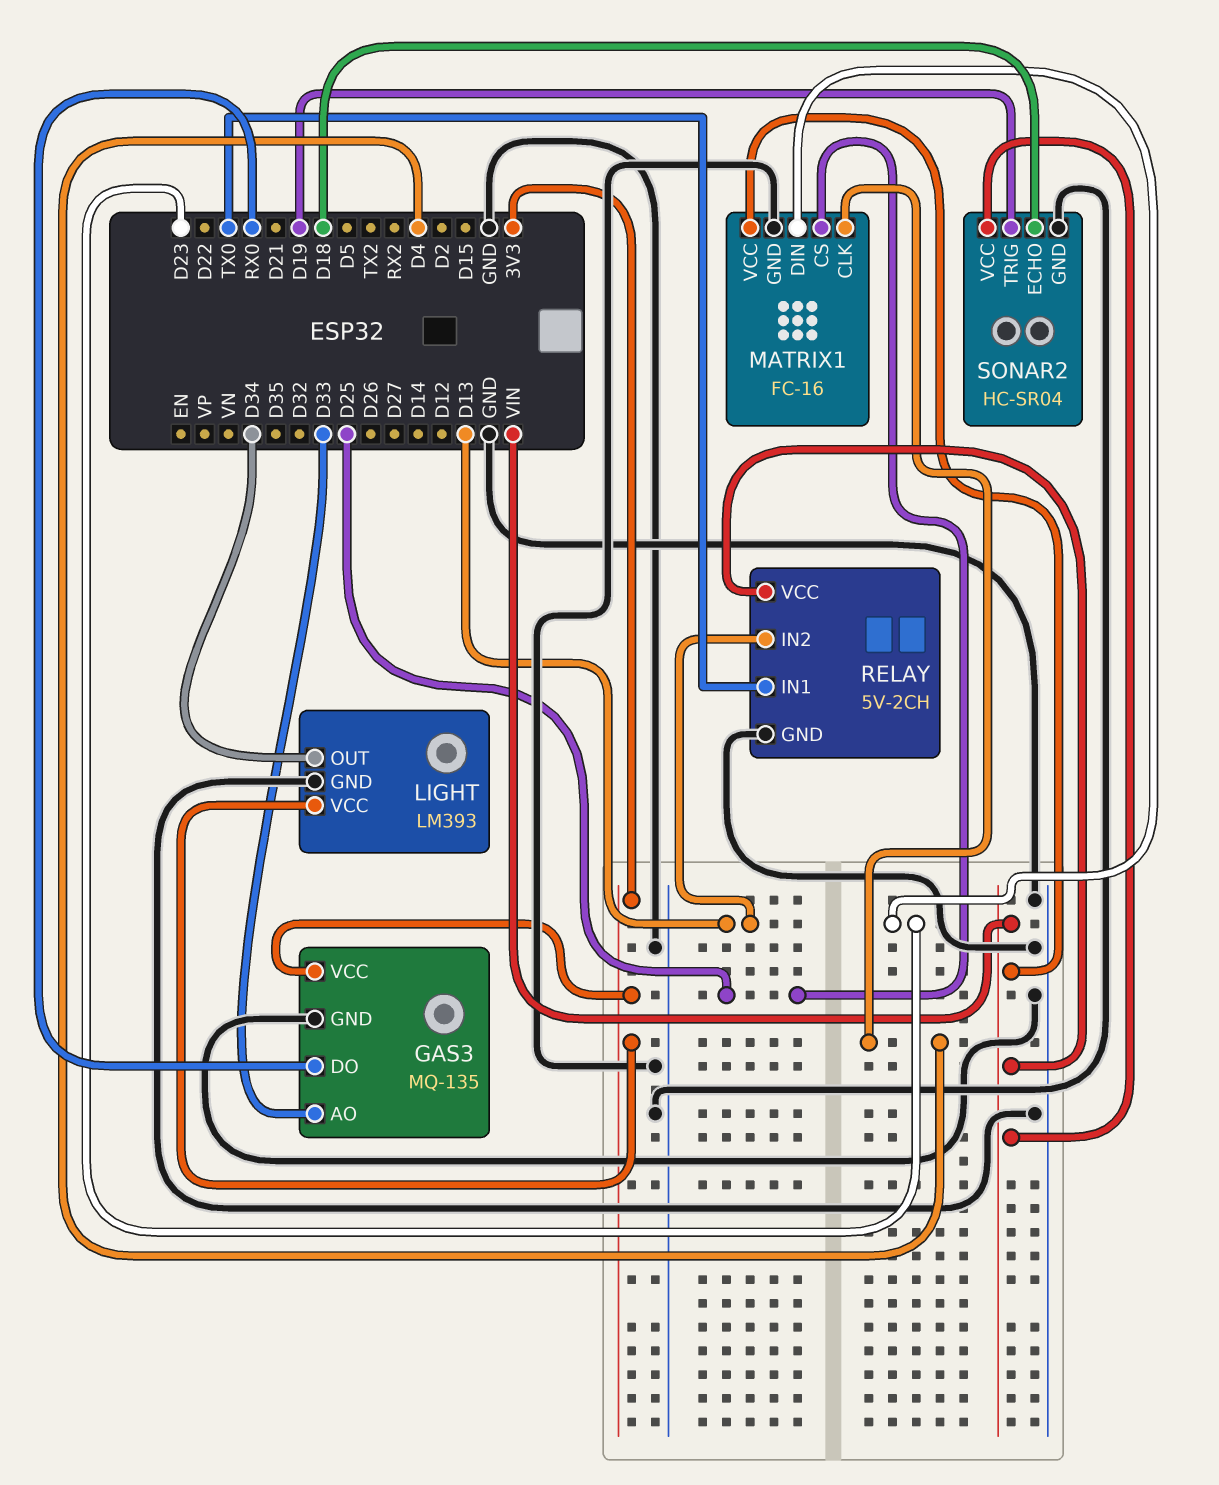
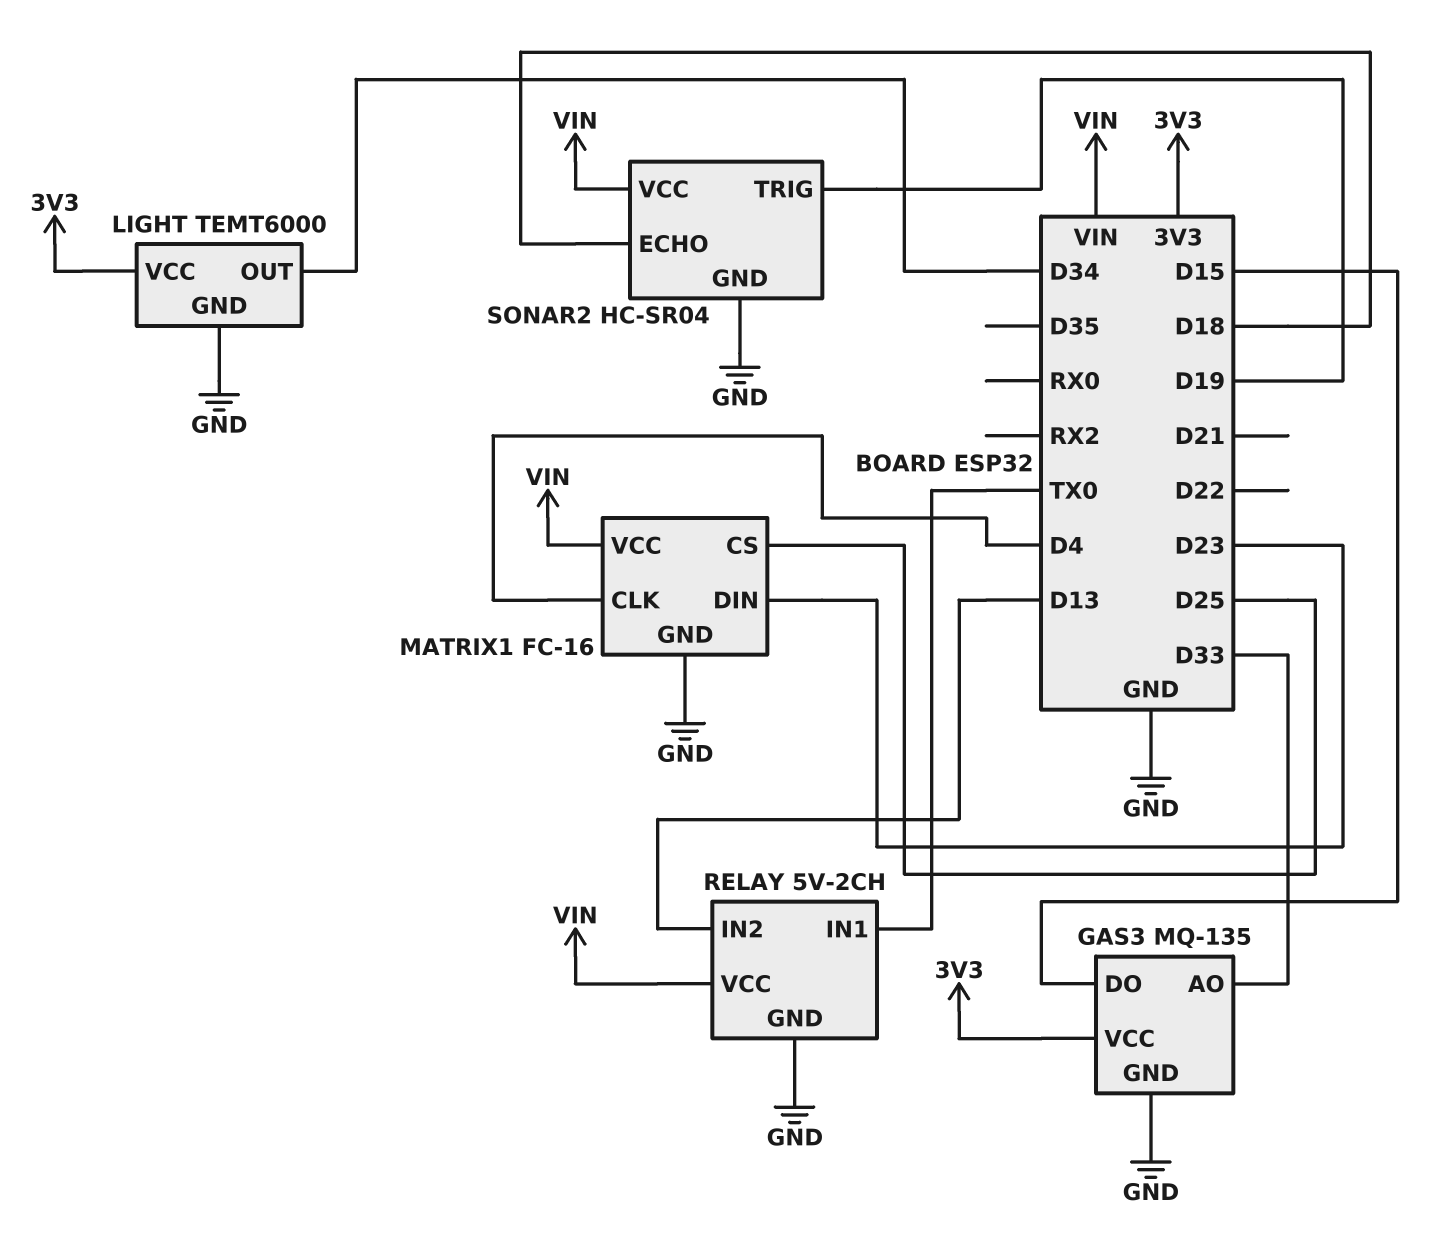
GAS3 pin DO: RX0 -> D15
LIGHT: LM393 -> TEMT6000

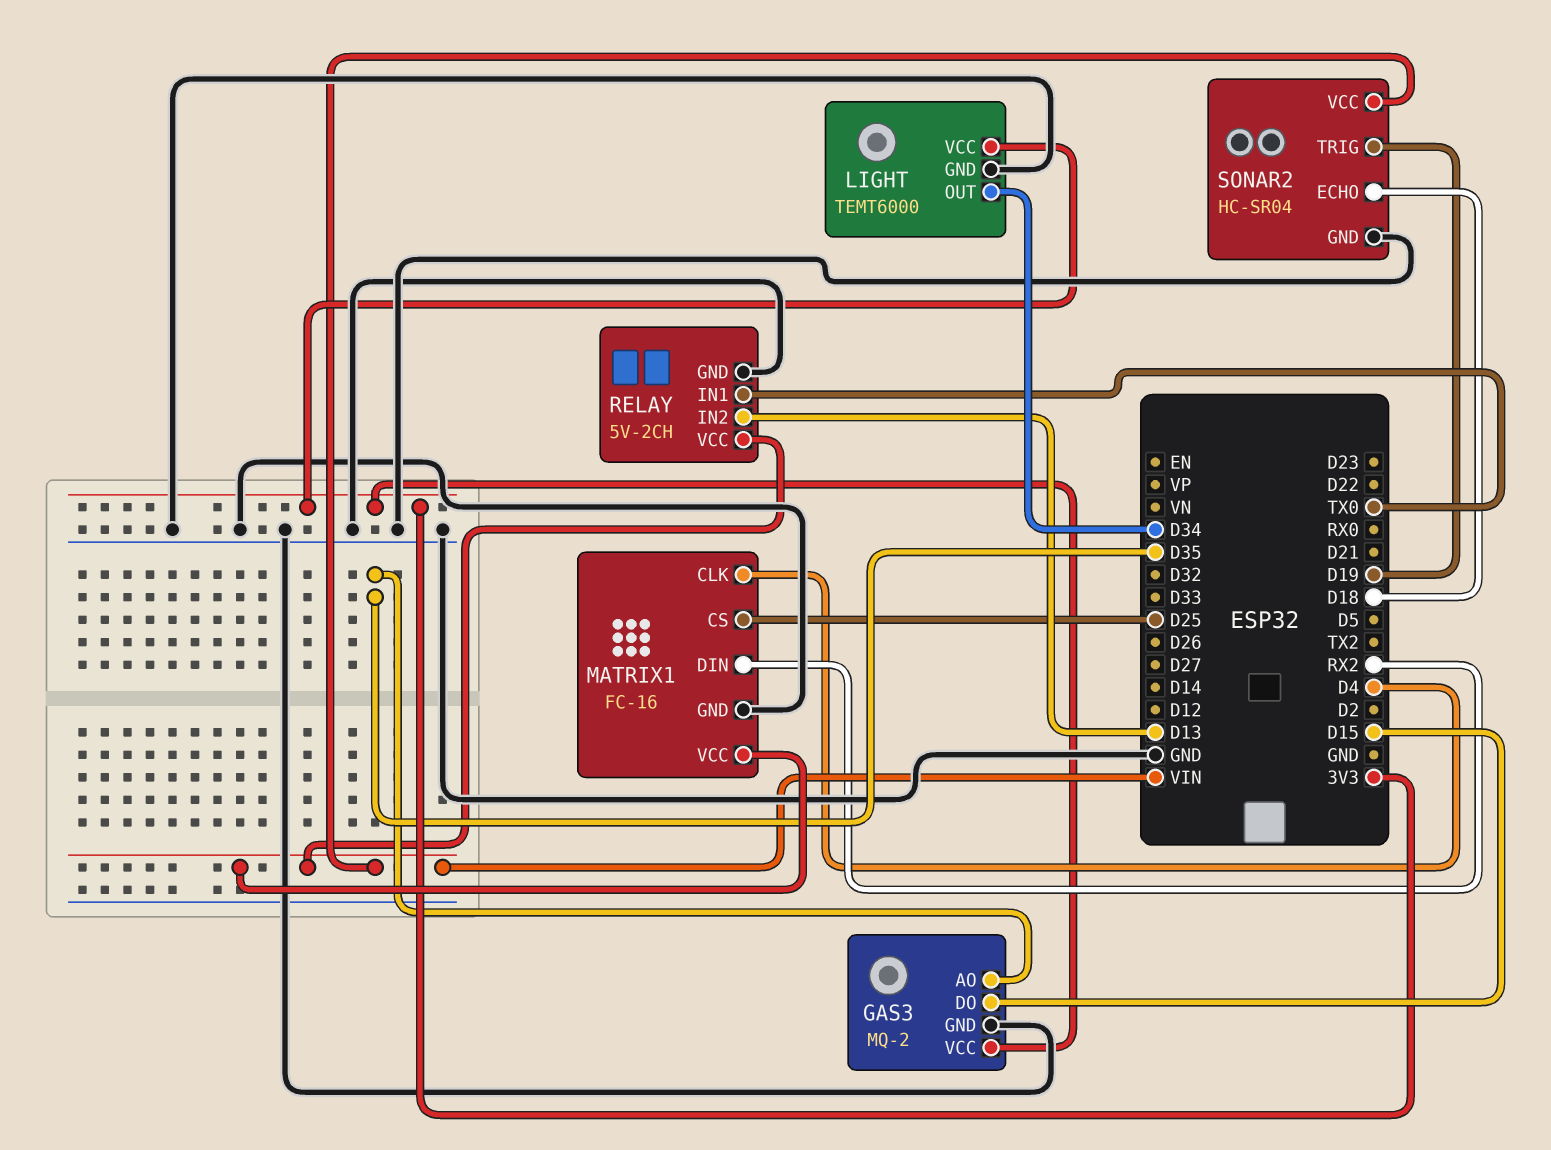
GAS3: MQ-135 -> MQ-2
GAS3 pin AO: D33 -> D35
MATRIX1 pin DIN: D23 -> RX2

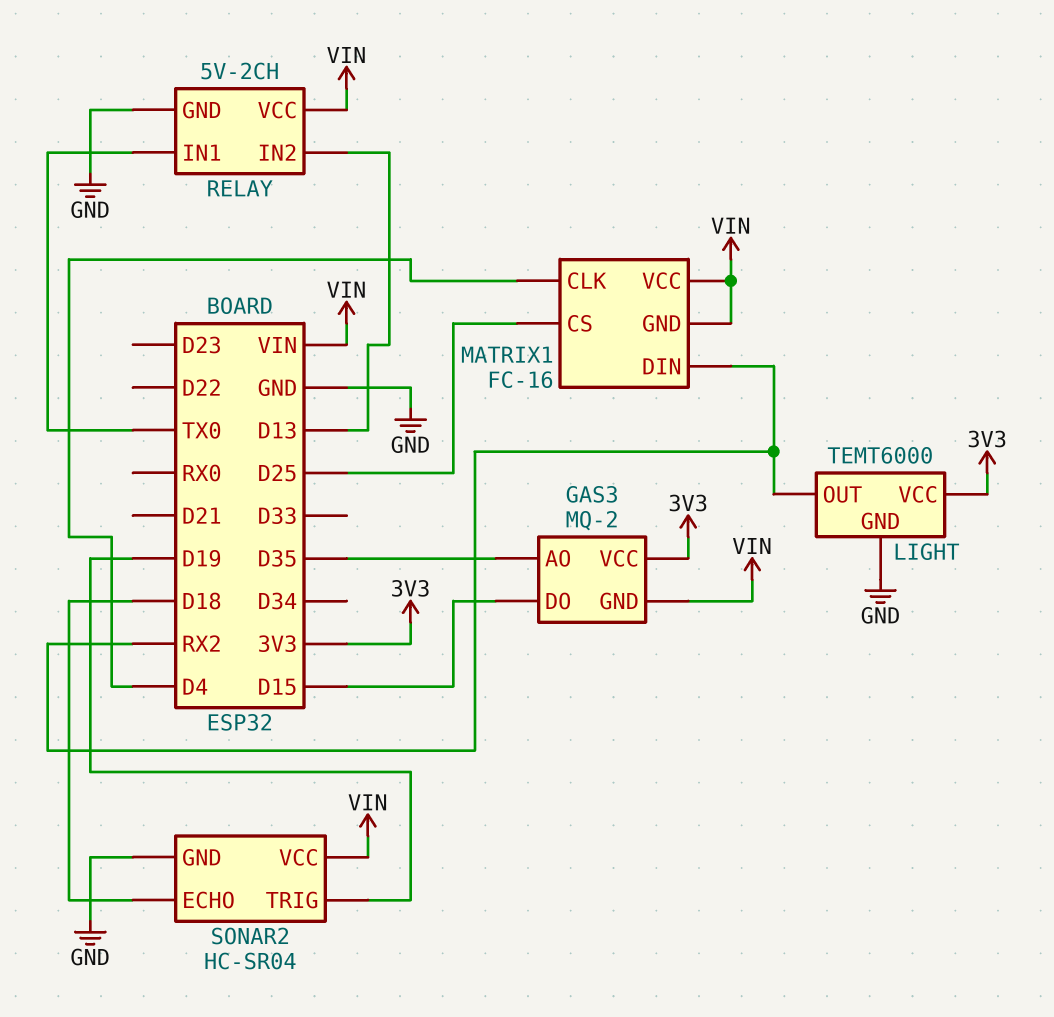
GAS3 pin GND: GND -> VIN
LIGHT pin OUT: D34 -> RX2
MATRIX1 pin GND: GND -> VIN

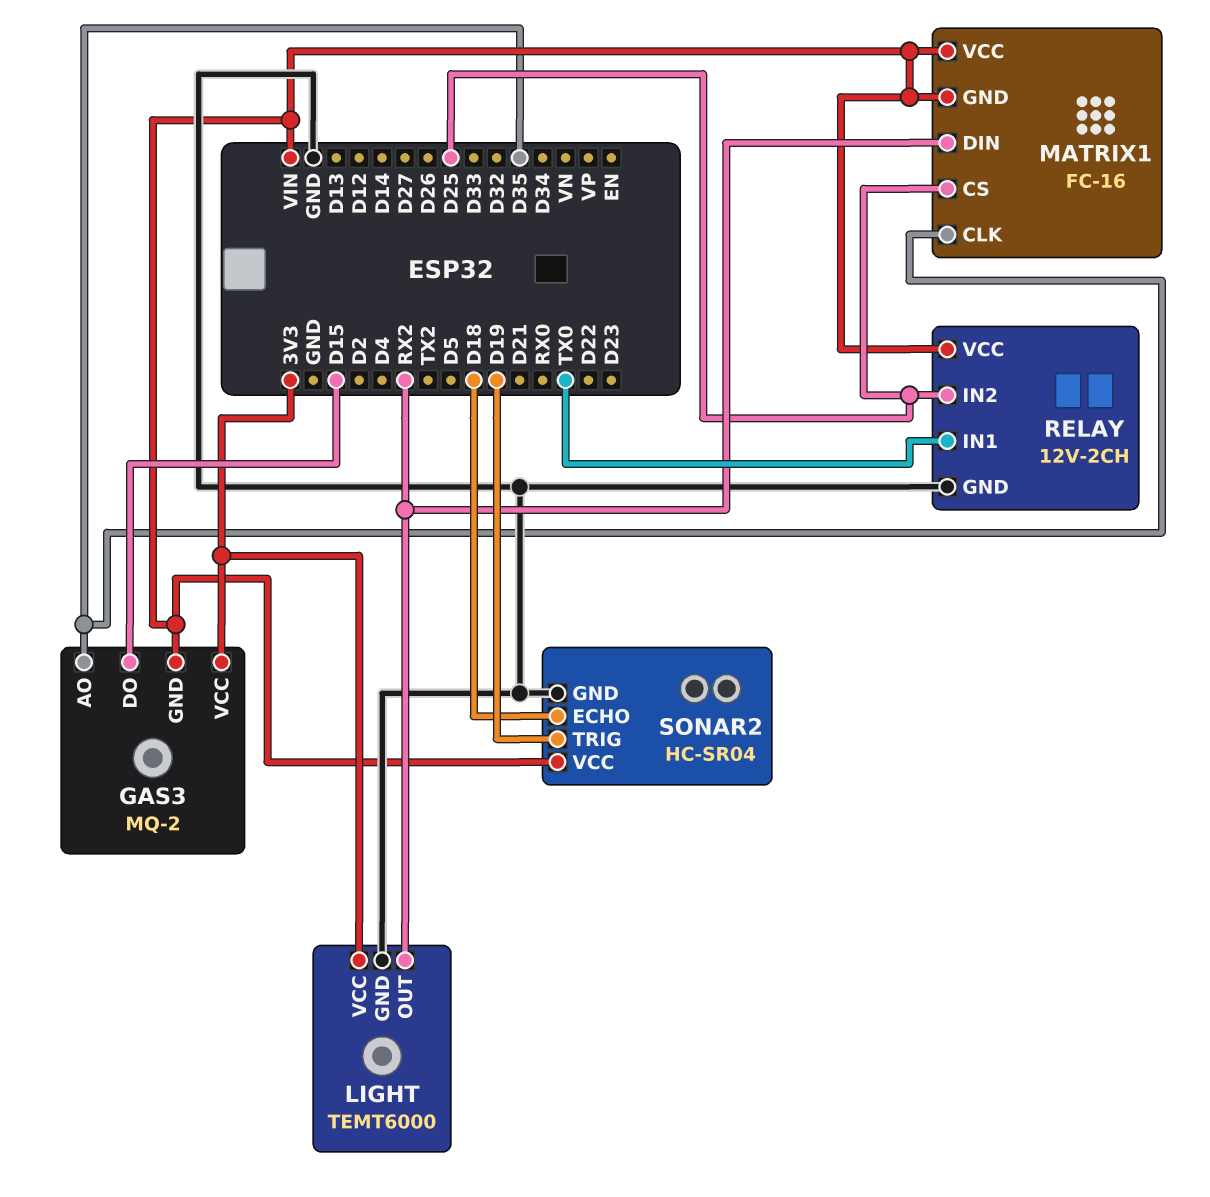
MATRIX1 pin CLK: D4 -> D35
RELAY: 5V-2CH -> 12V-2CH
RELAY pin IN2: D13 -> D25

